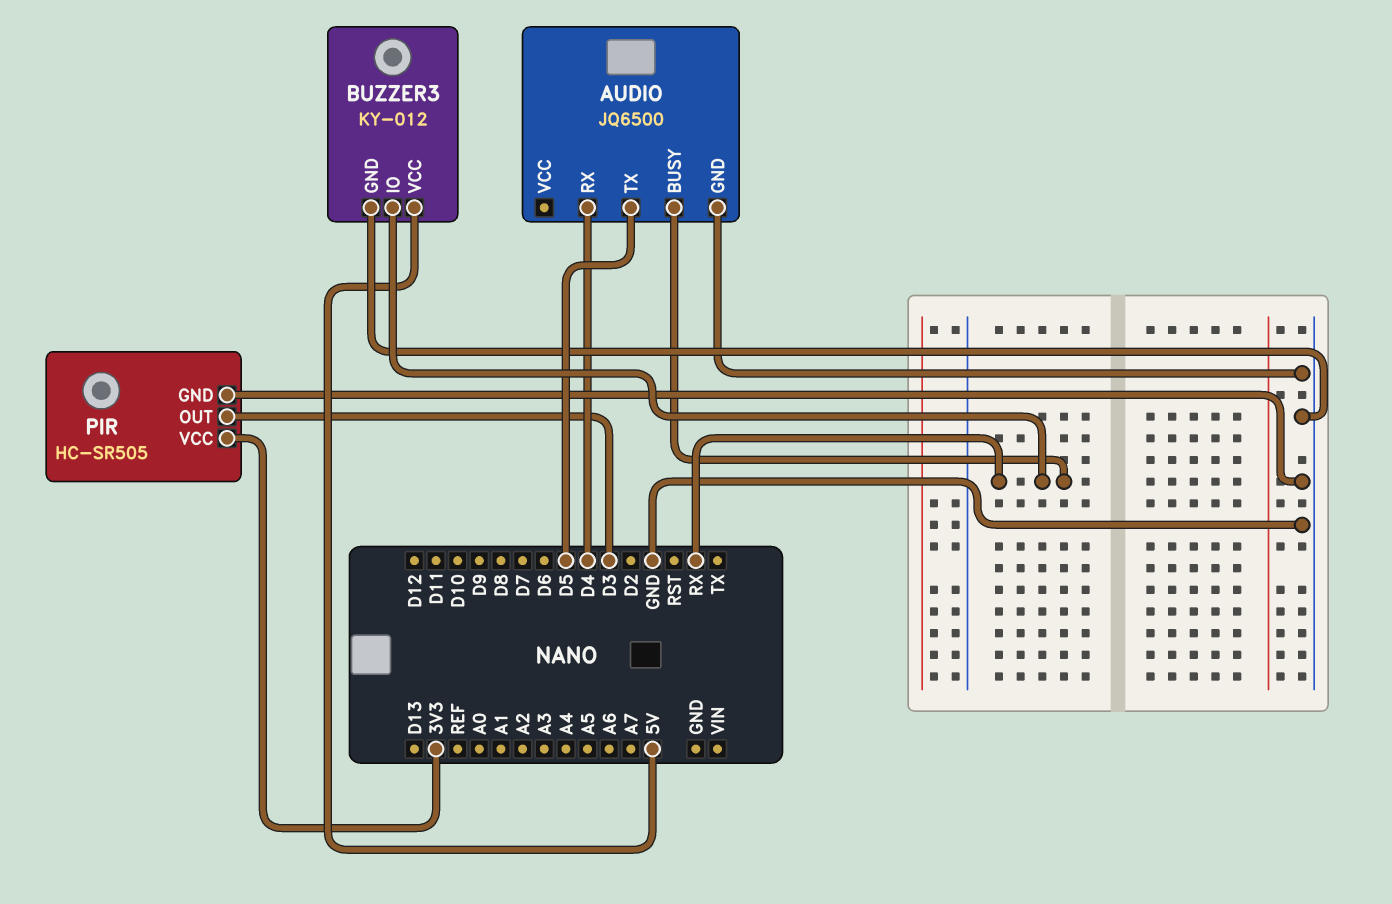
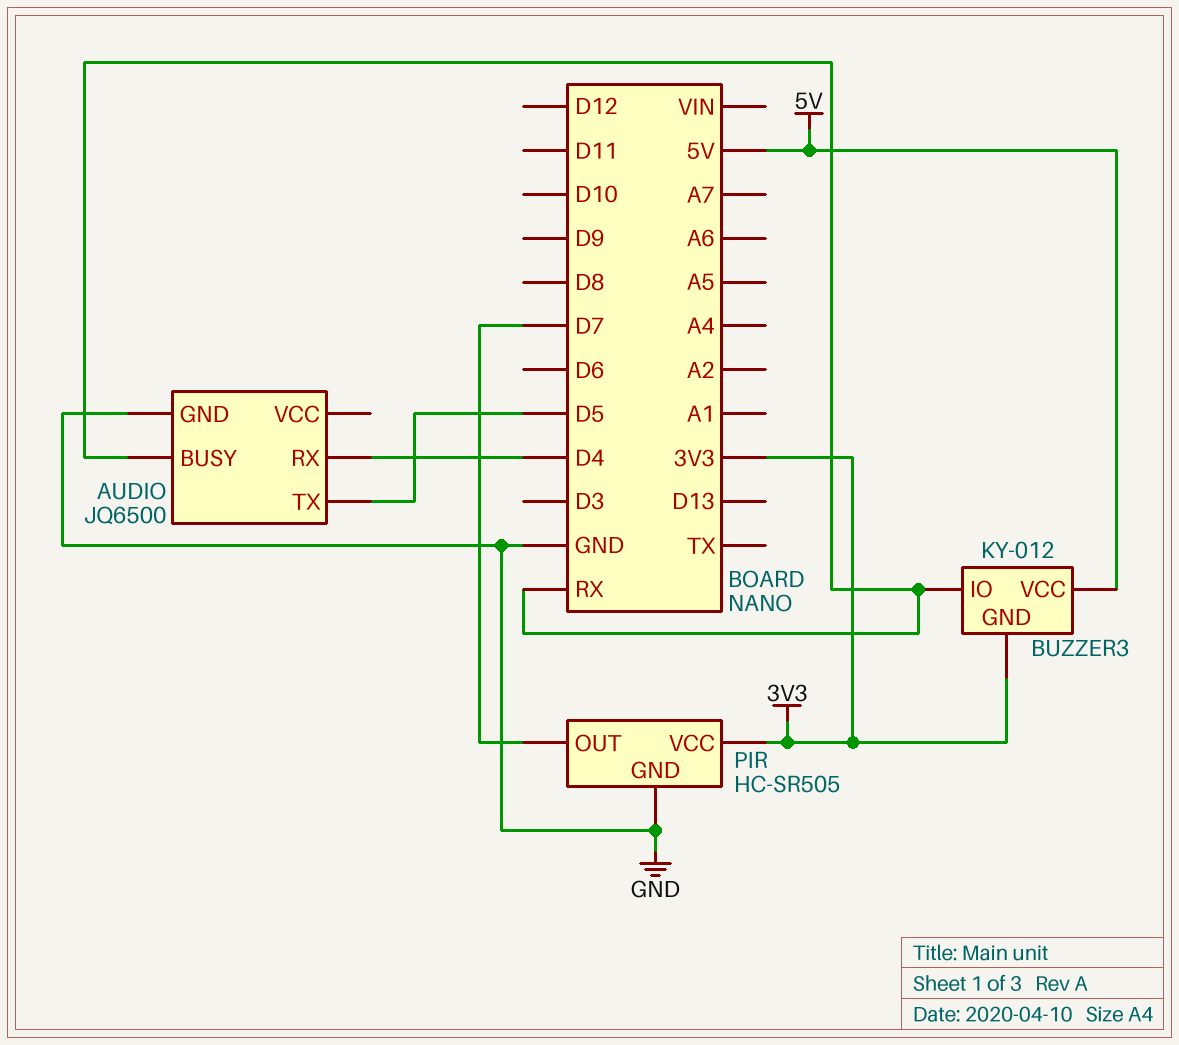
BUZZER3 pin GND: GND -> 3V3
PIR pin OUT: D3 -> D7

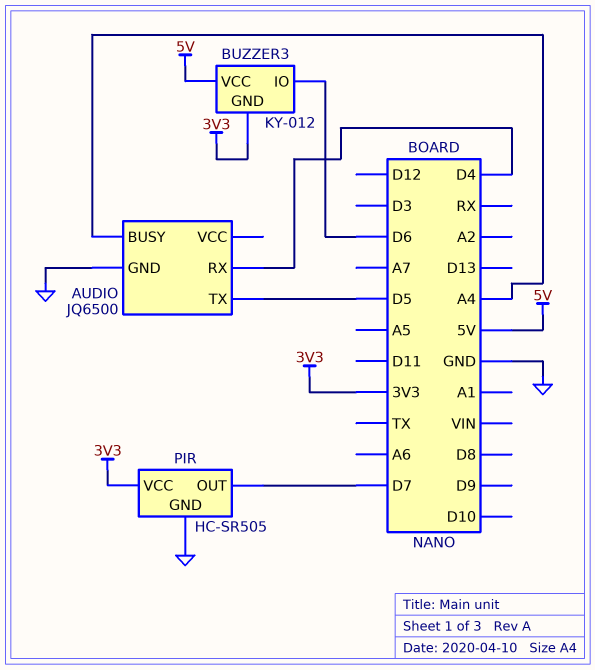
AUDIO pin BUSY: RX -> A4
BUZZER3 pin IO: RX -> D6

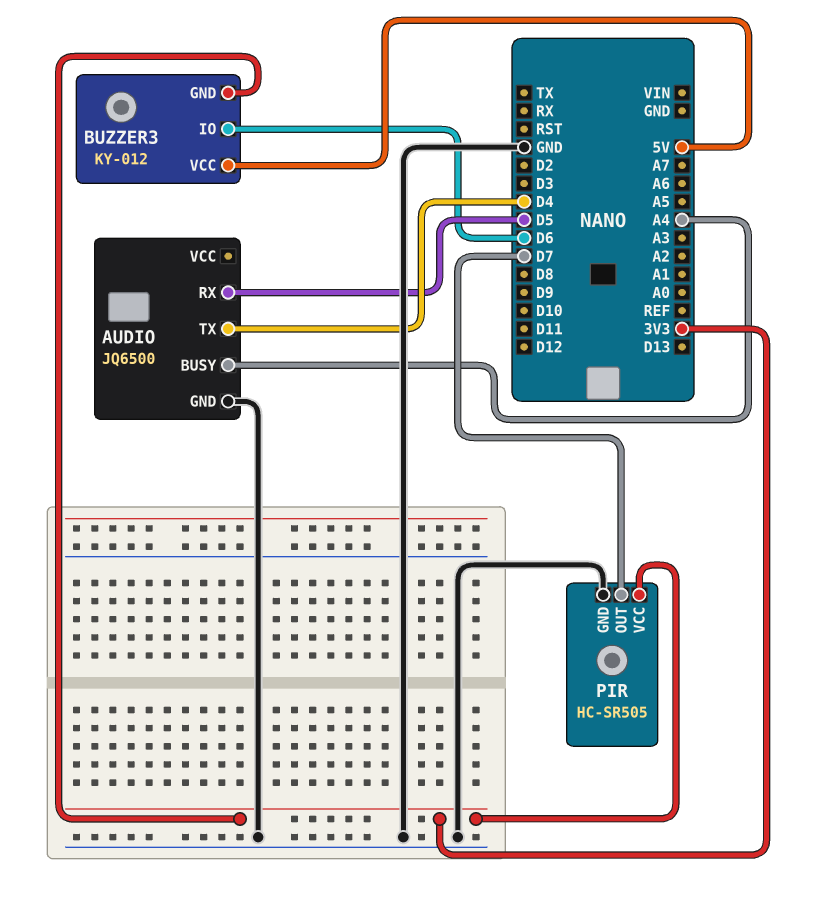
AUDIO pin RX: D4 -> D5
AUDIO pin TX: D5 -> D4

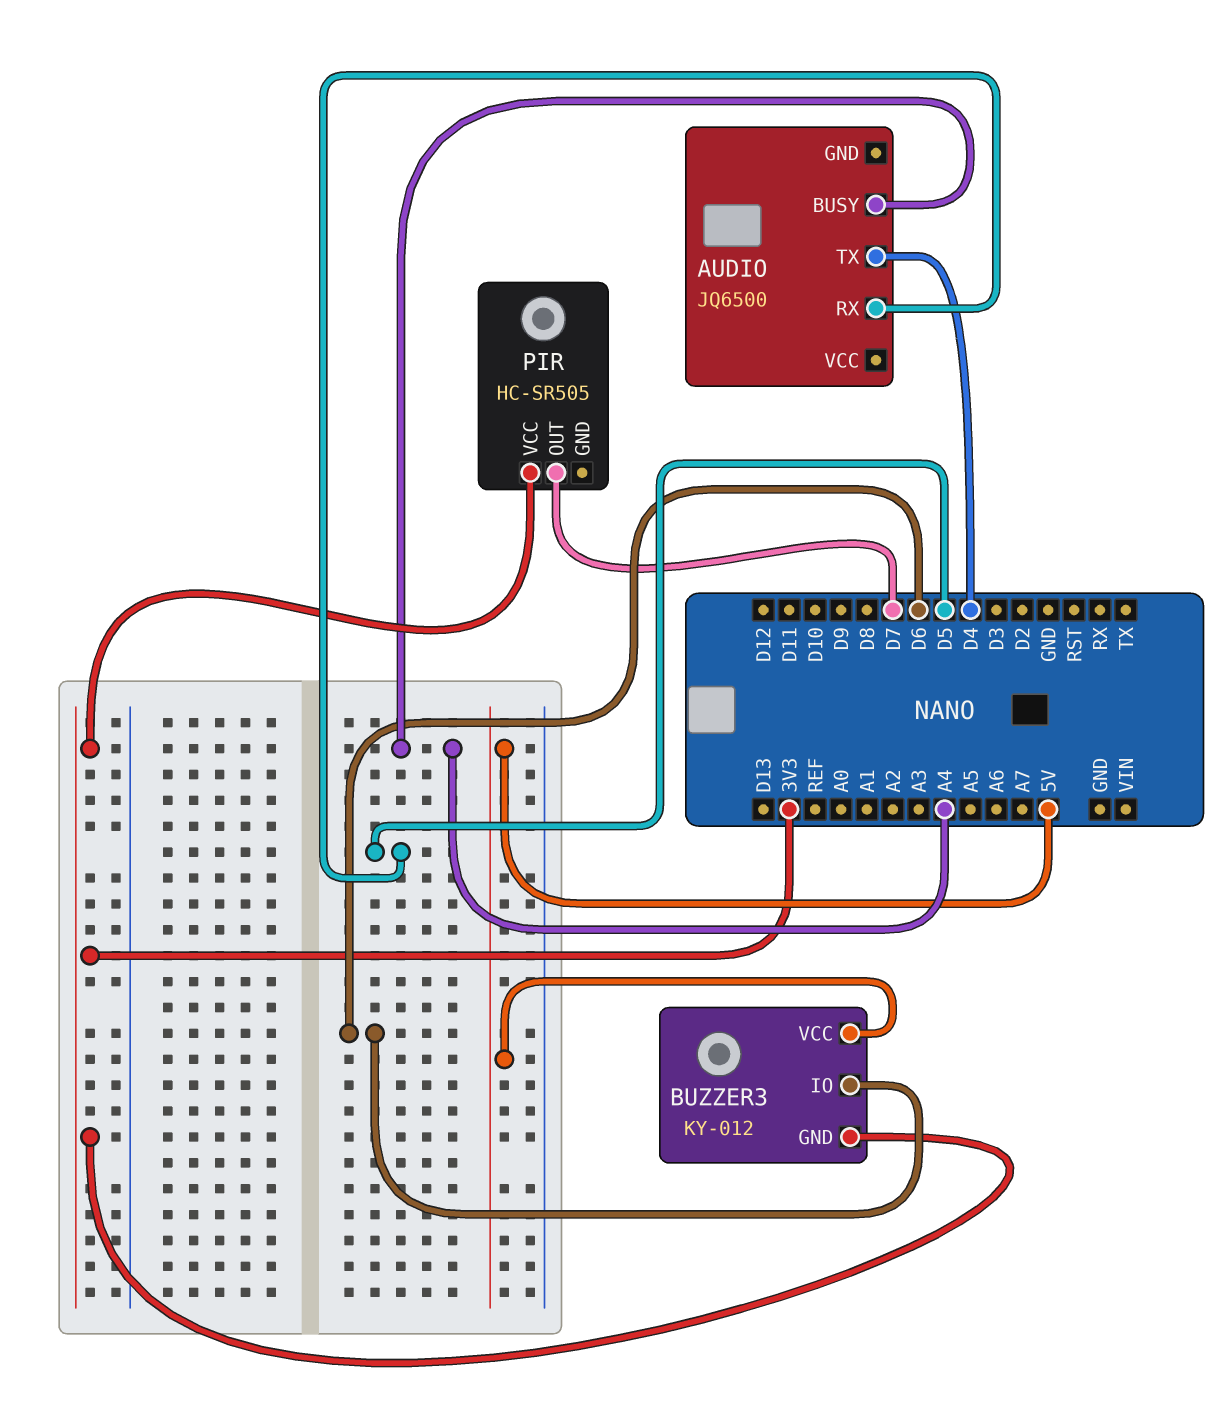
AUDIO pin GND: GND -> none
PIR pin GND: GND -> none

